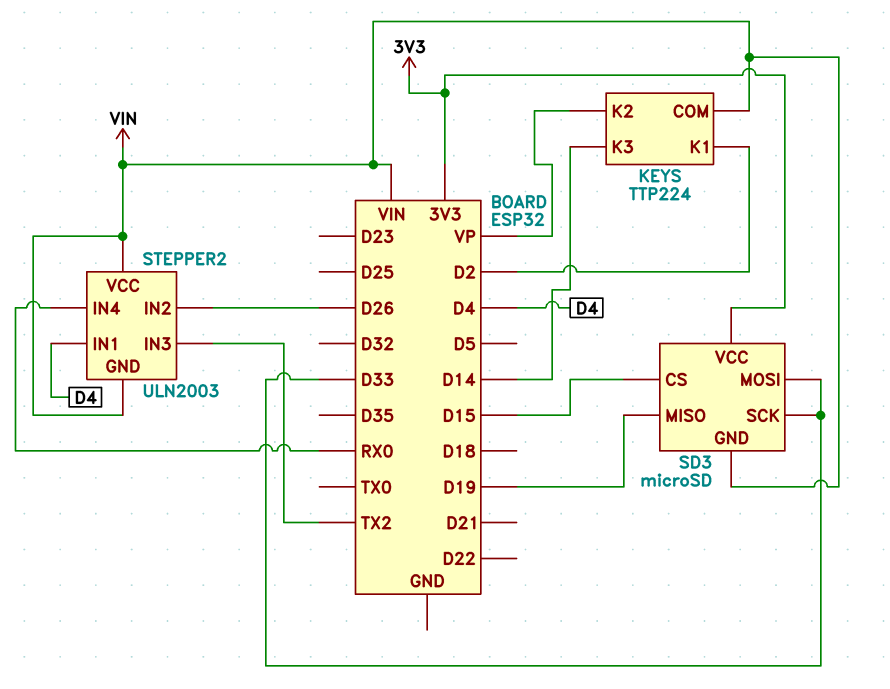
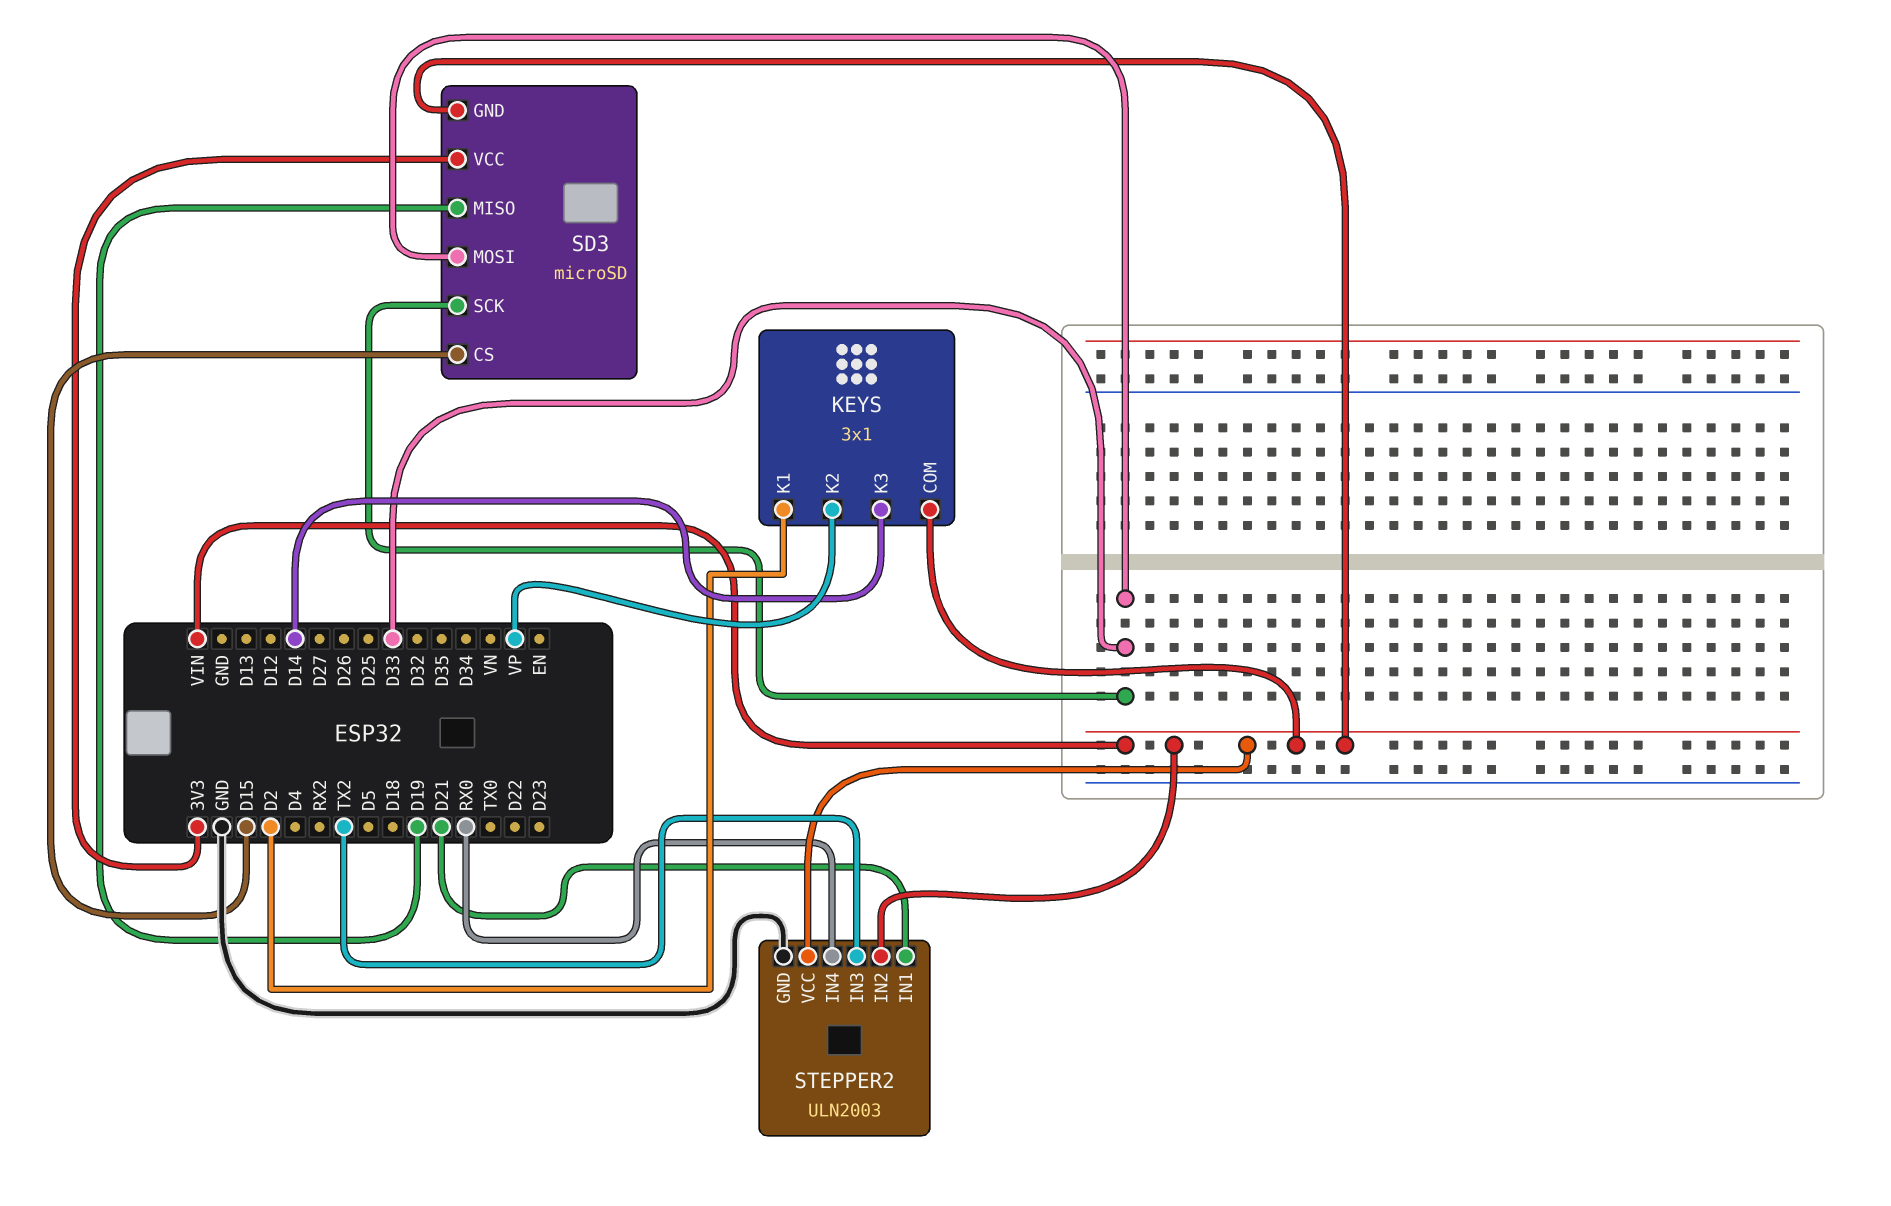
KEYS: TTP224 -> 3x1
STEPPER2 pin GND: VIN -> GND
STEPPER2 pin IN1: D4 -> D21
STEPPER2 pin IN2: D26 -> VIN

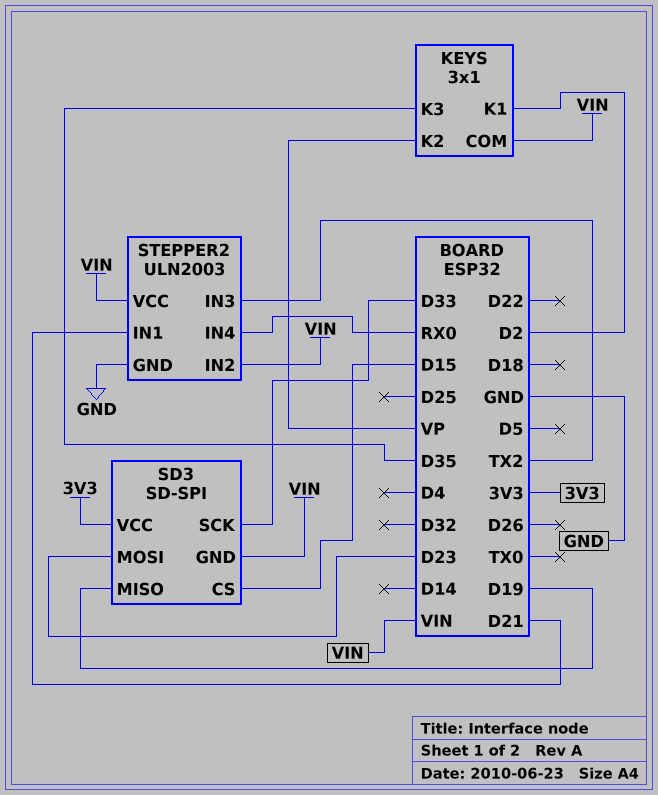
KEYS pin K3: D14 -> D35
SD3: microSD -> SD-SPI
SD3 pin MOSI: D33 -> D23

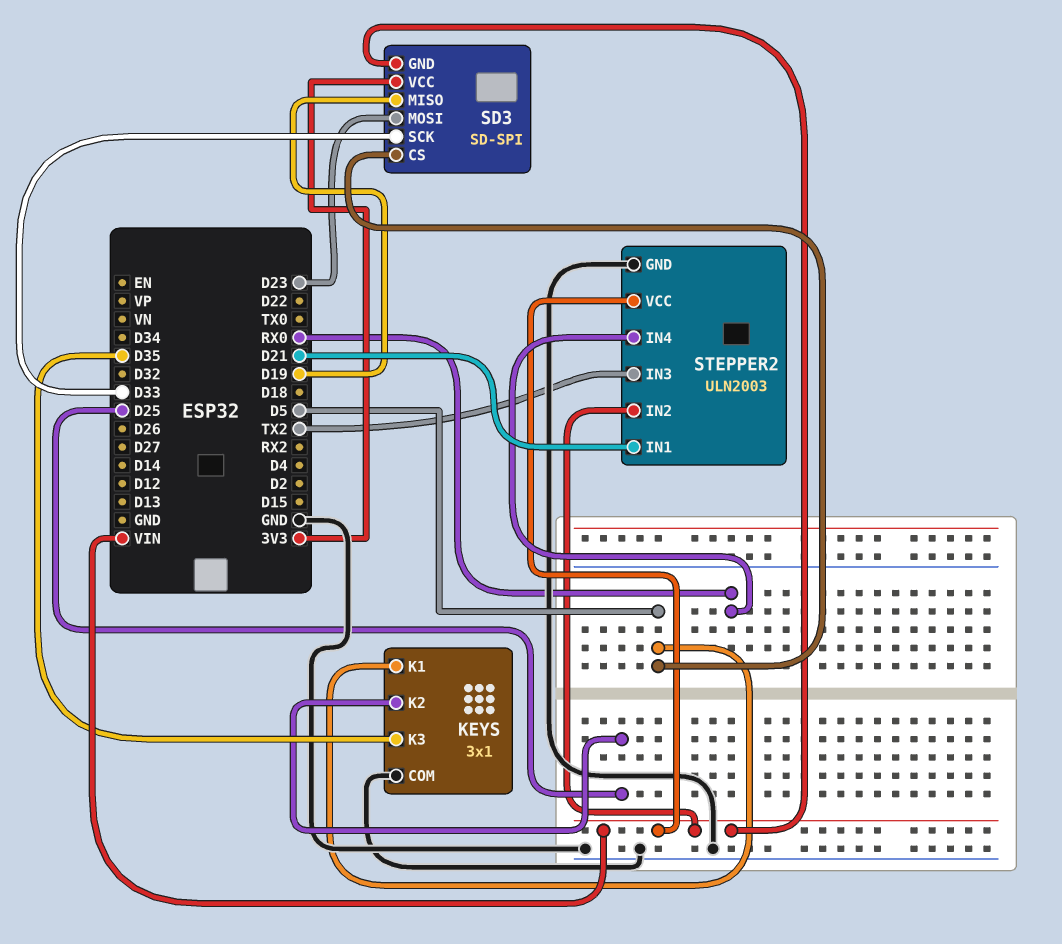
KEYS pin COM: VIN -> GND
KEYS pin K1: D2 -> D5
KEYS pin K2: VP -> D25
SD3 pin CS: D15 -> D5

